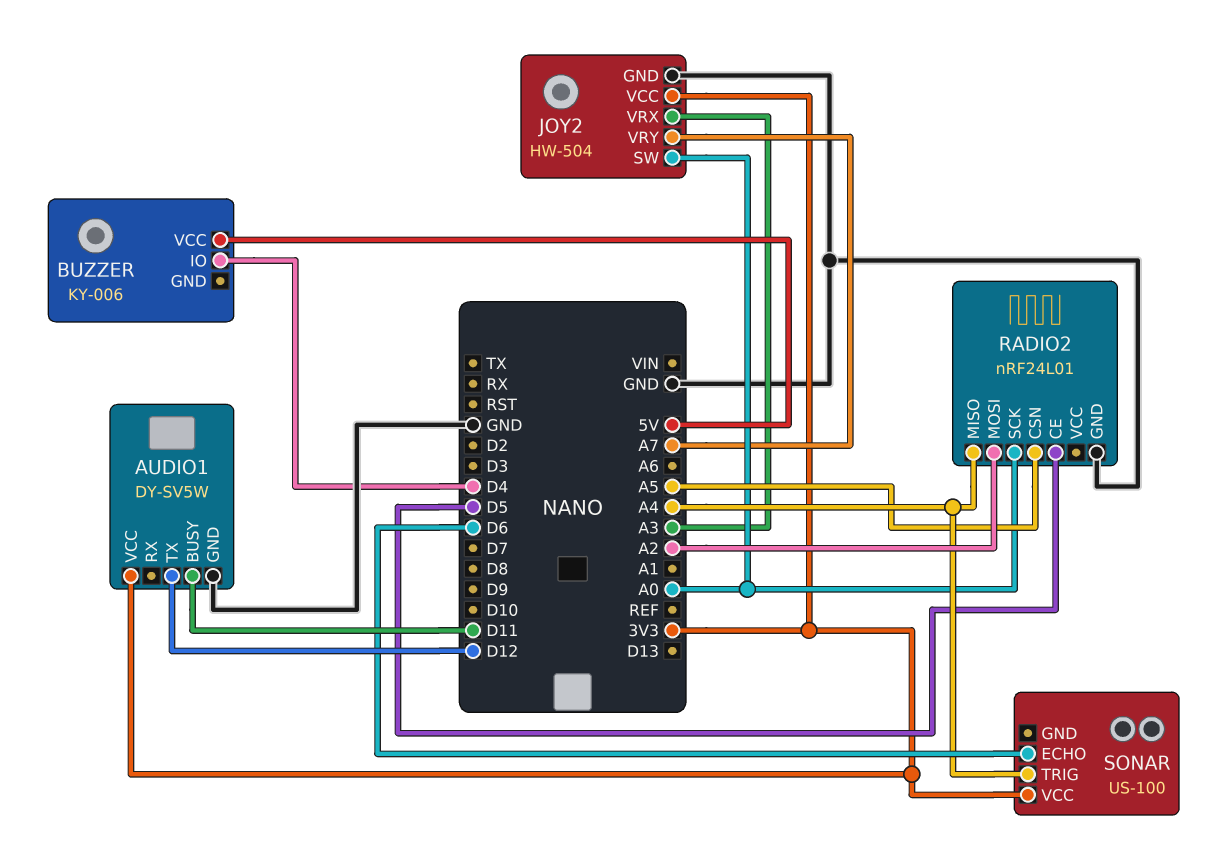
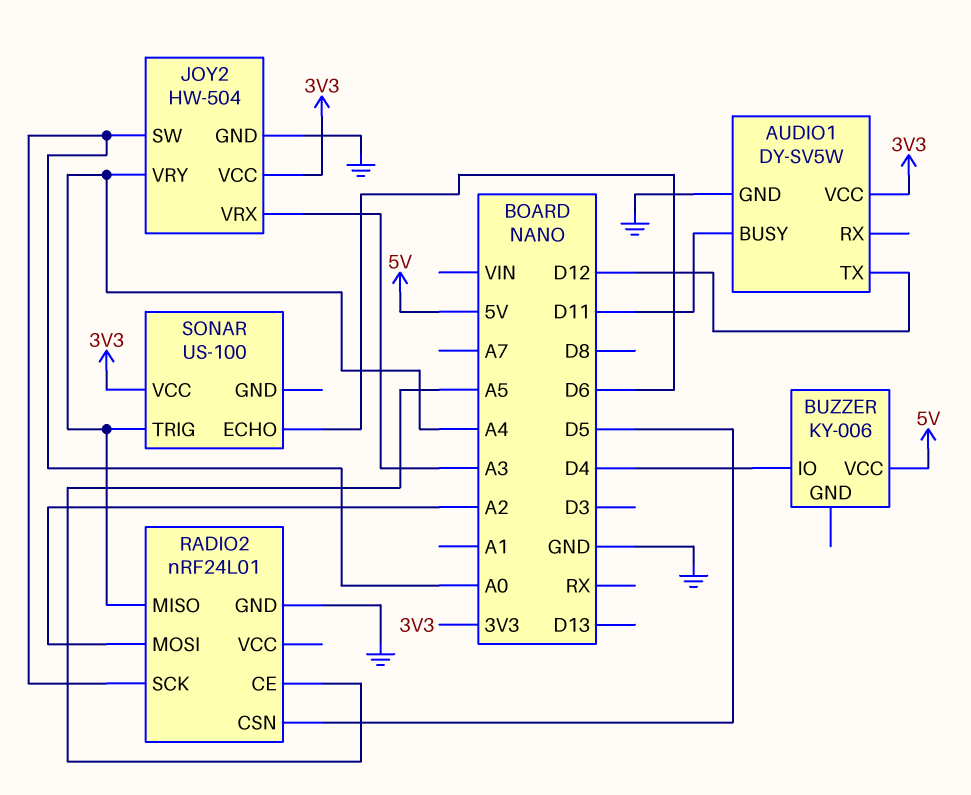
JOY2 pin VRY: A7 -> A4
RADIO2 pin CE: D5 -> A5
RADIO2 pin CSN: A5 -> D5

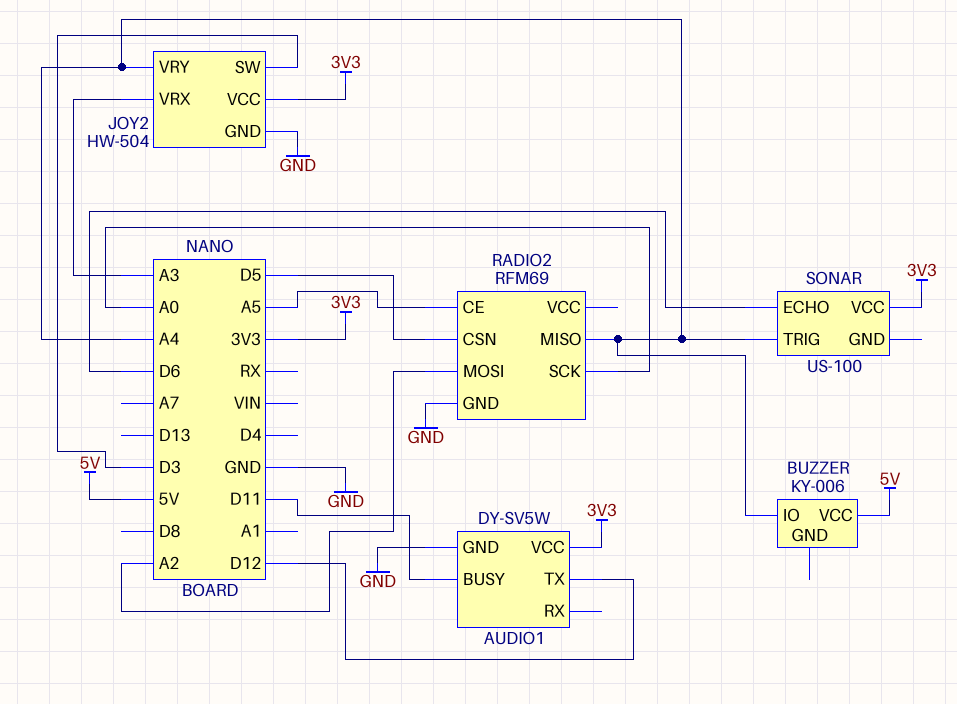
BUZZER pin IO: D4 -> A4
JOY2 pin SW: A0 -> D3
RADIO2: nRF24L01 -> RFM69

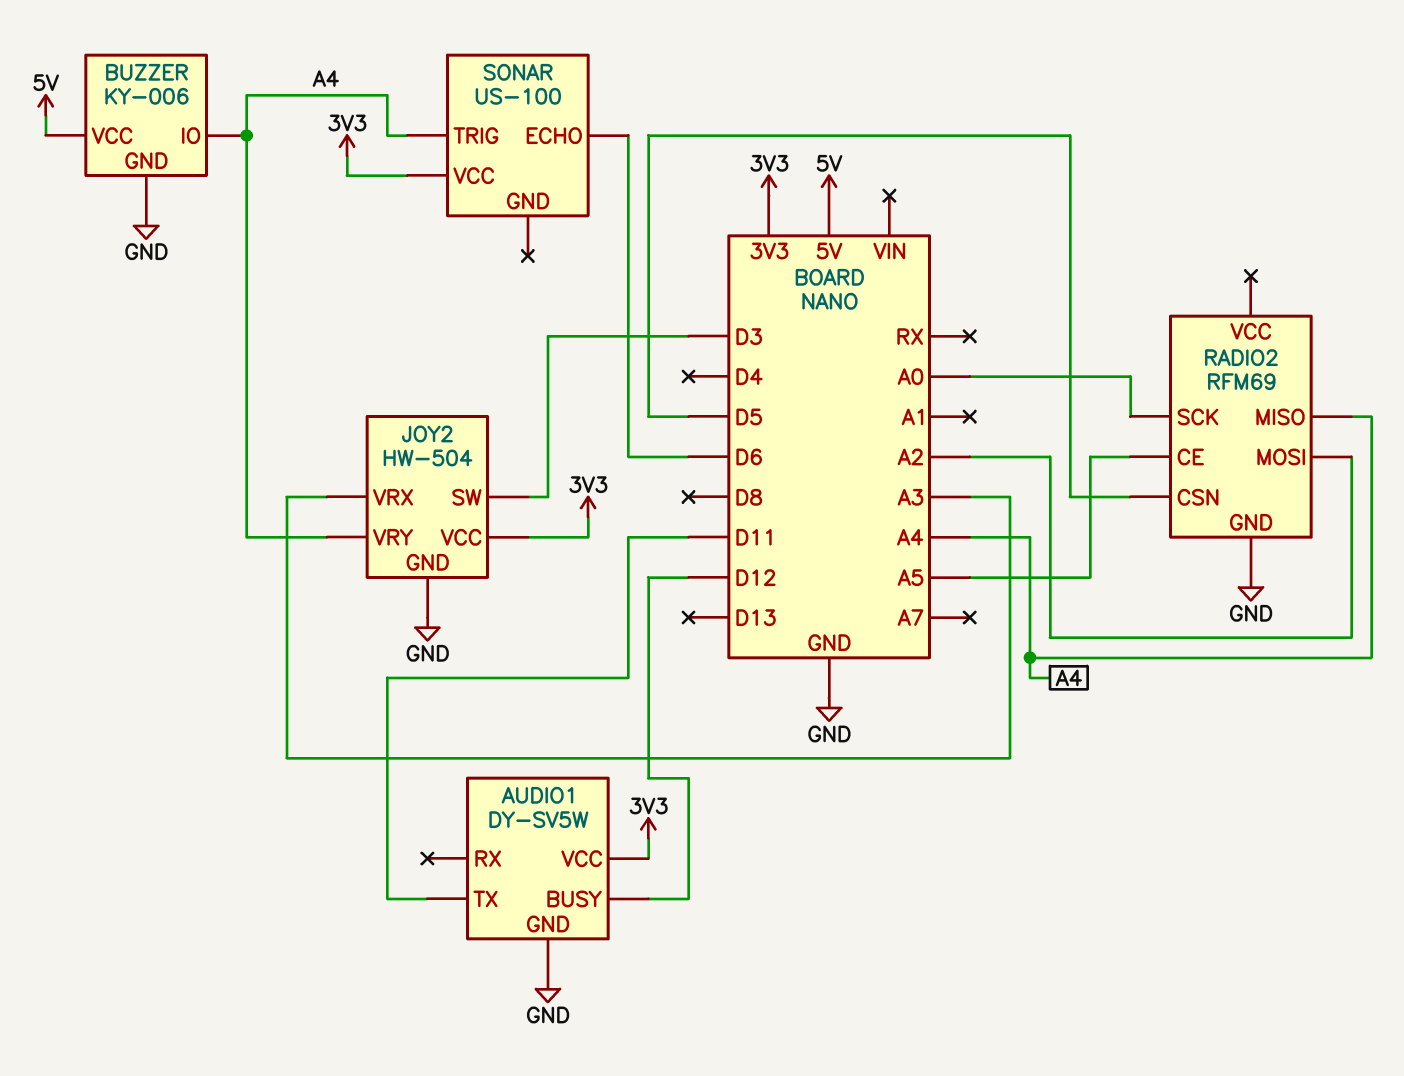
AUDIO1 pin BUSY: D11 -> D12
AUDIO1 pin TX: D12 -> D11
BUZZER pin GND: none -> GND

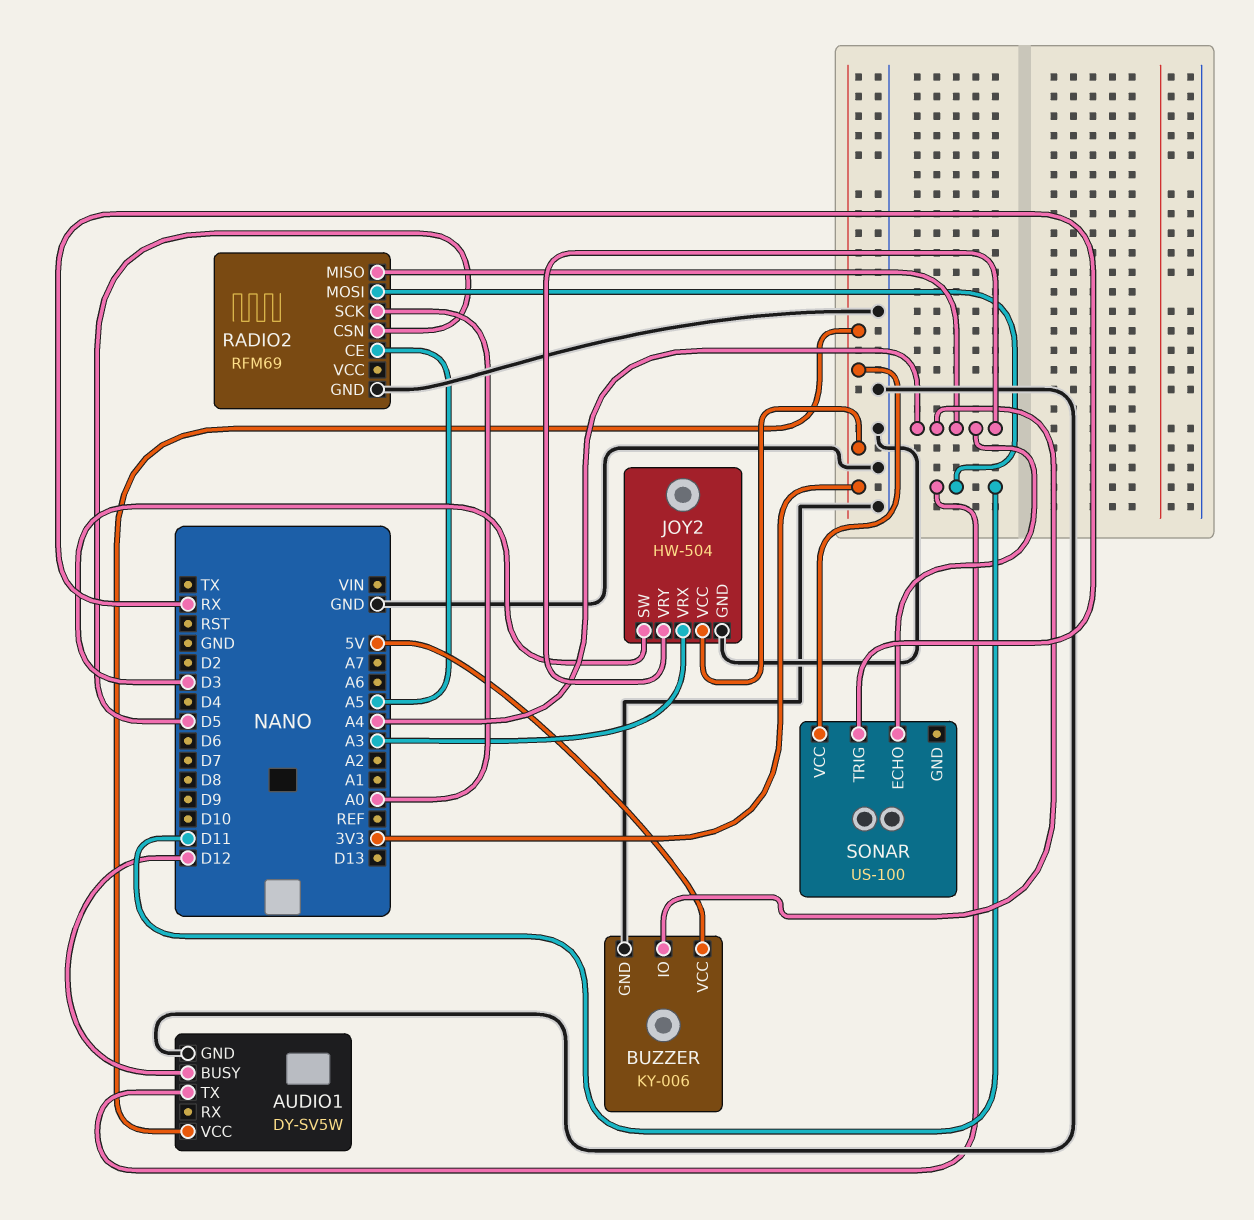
RADIO2 pin MOSI: A2 -> D11
SONAR pin ECHO: D6 -> A4
SONAR pin TRIG: A4 -> RX

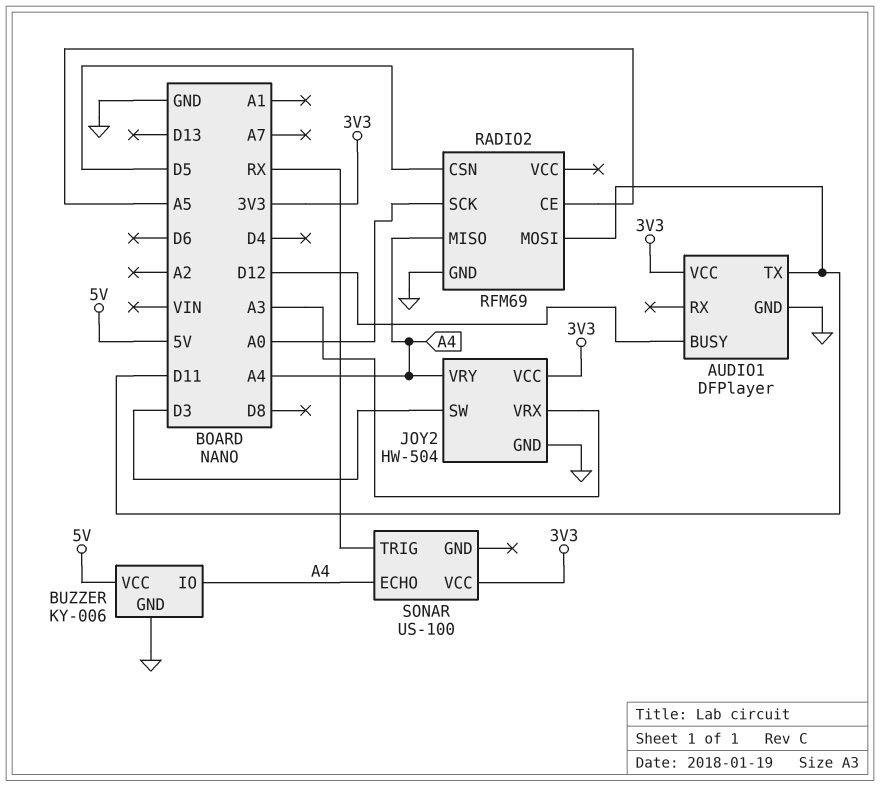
AUDIO1: DY-SV5W -> DFPlayer

